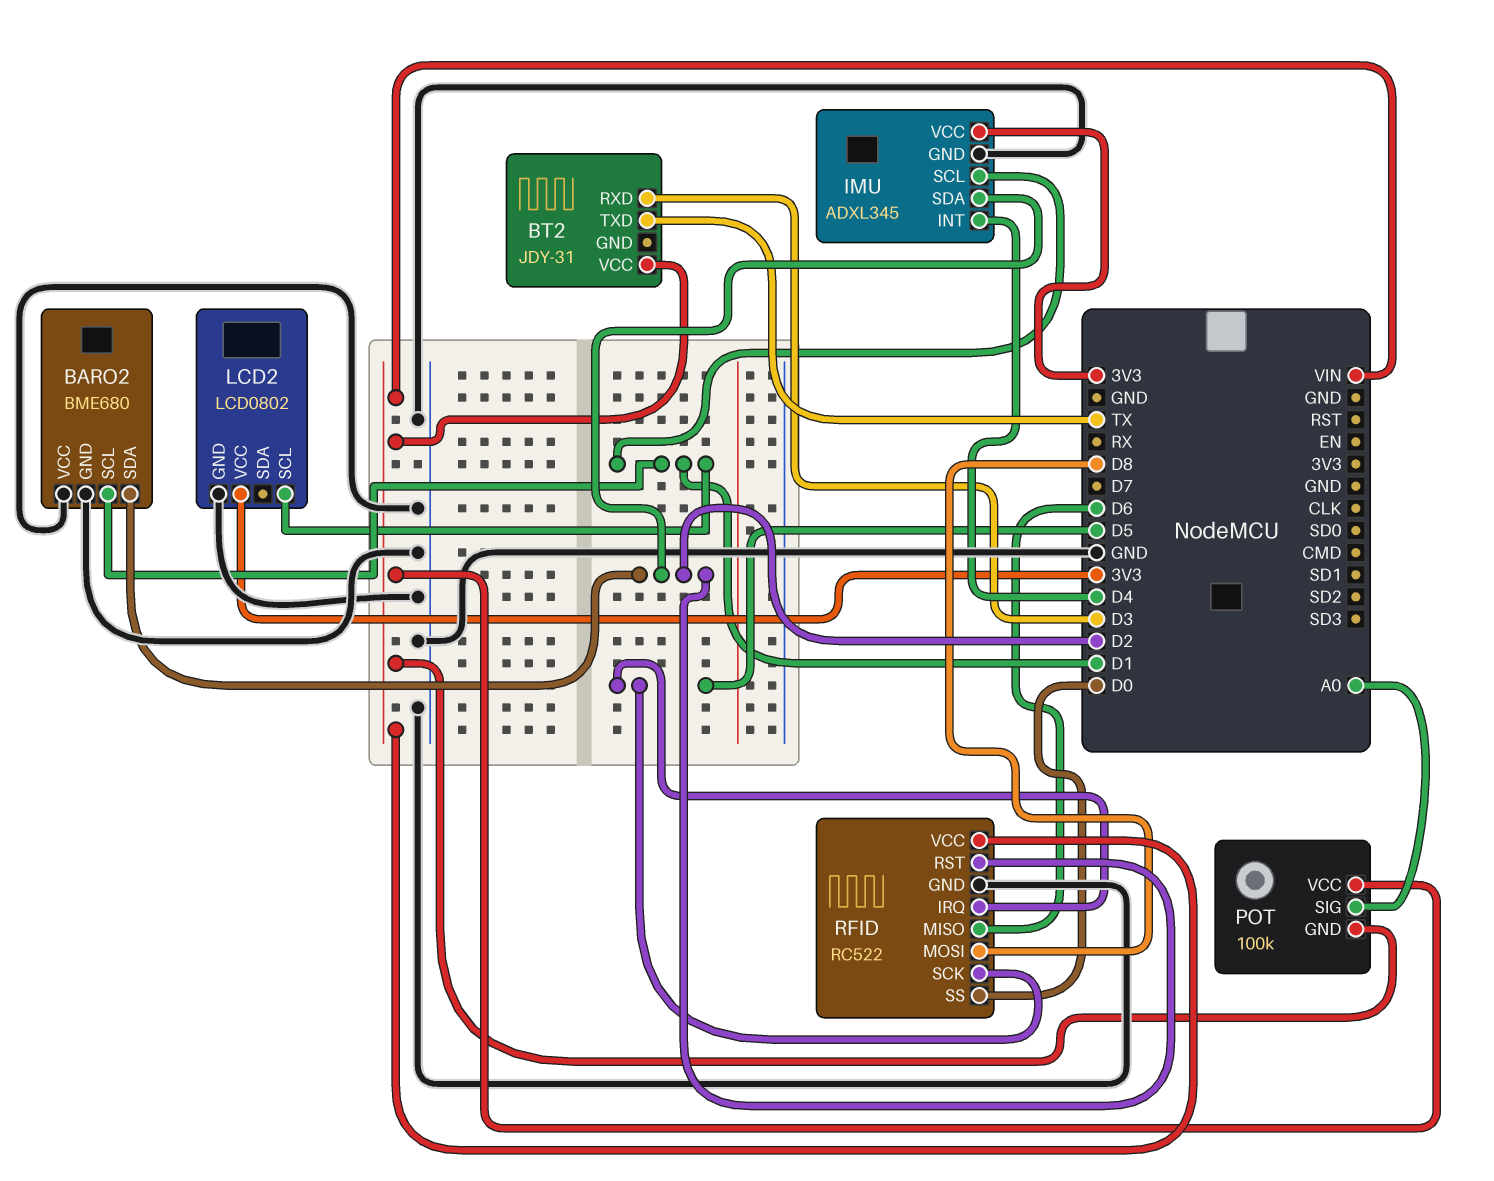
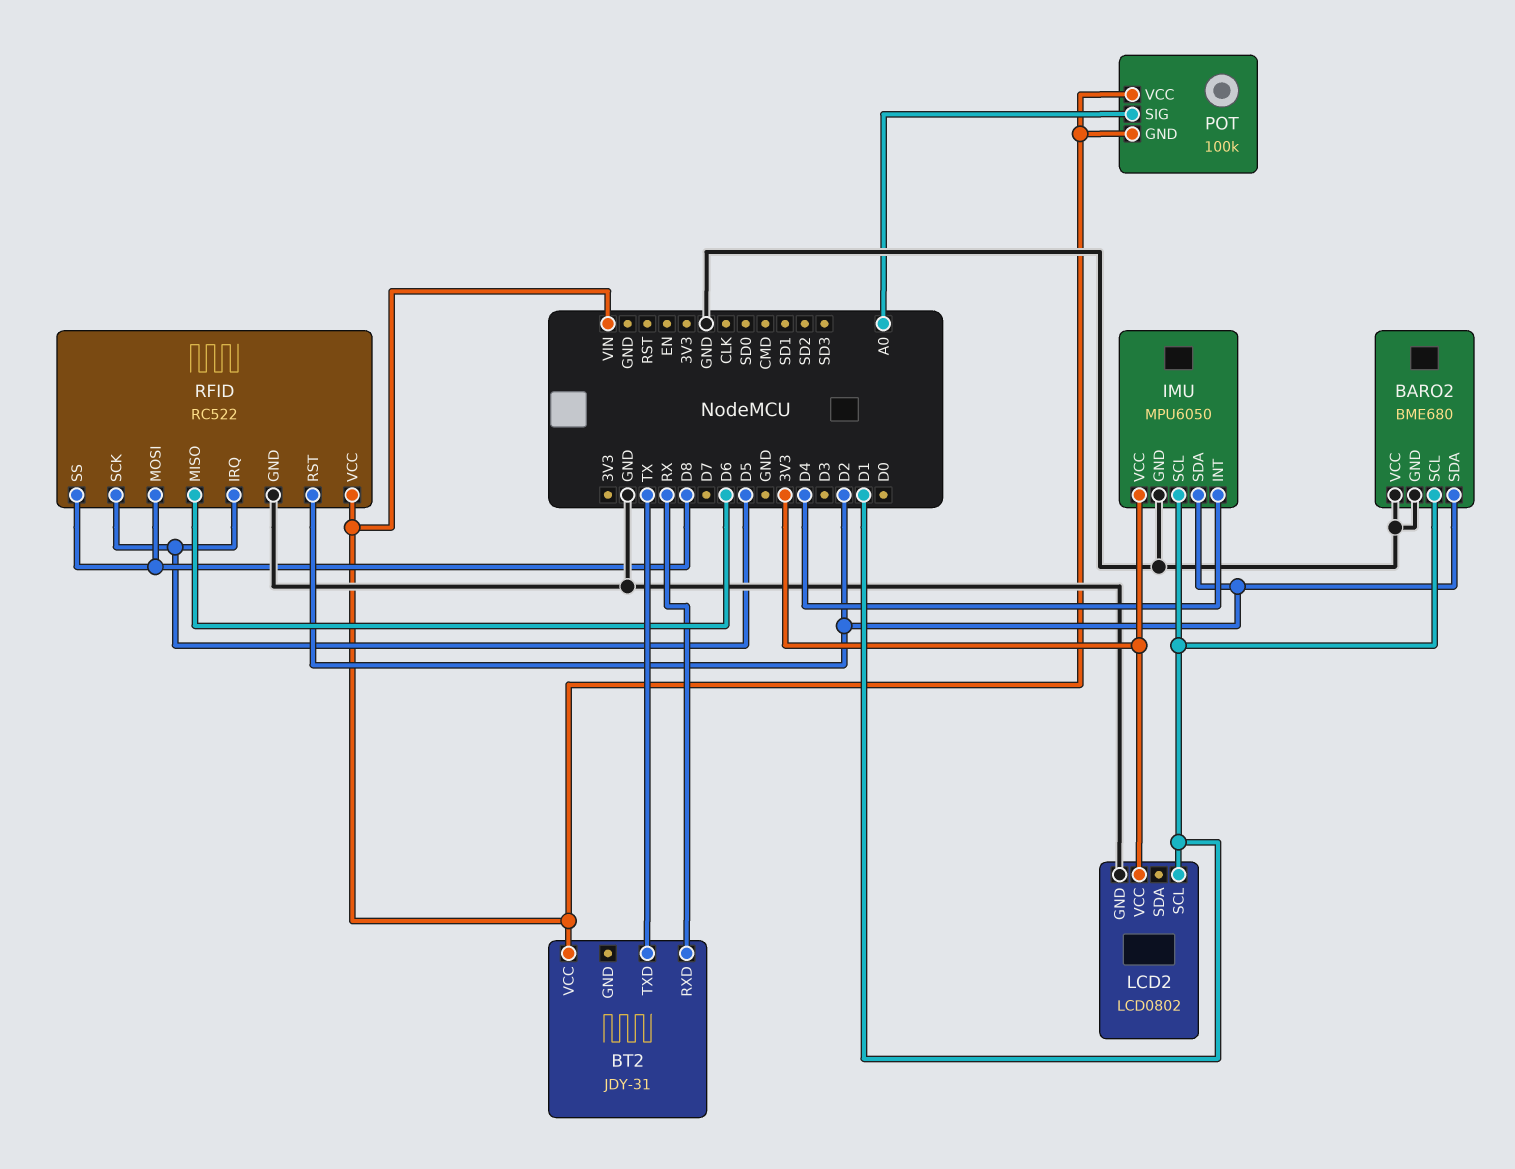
BT2 pin RXD: D3 -> RX
IMU: ADXL345 -> MPU6050
RFID pin SS: D0 -> D8

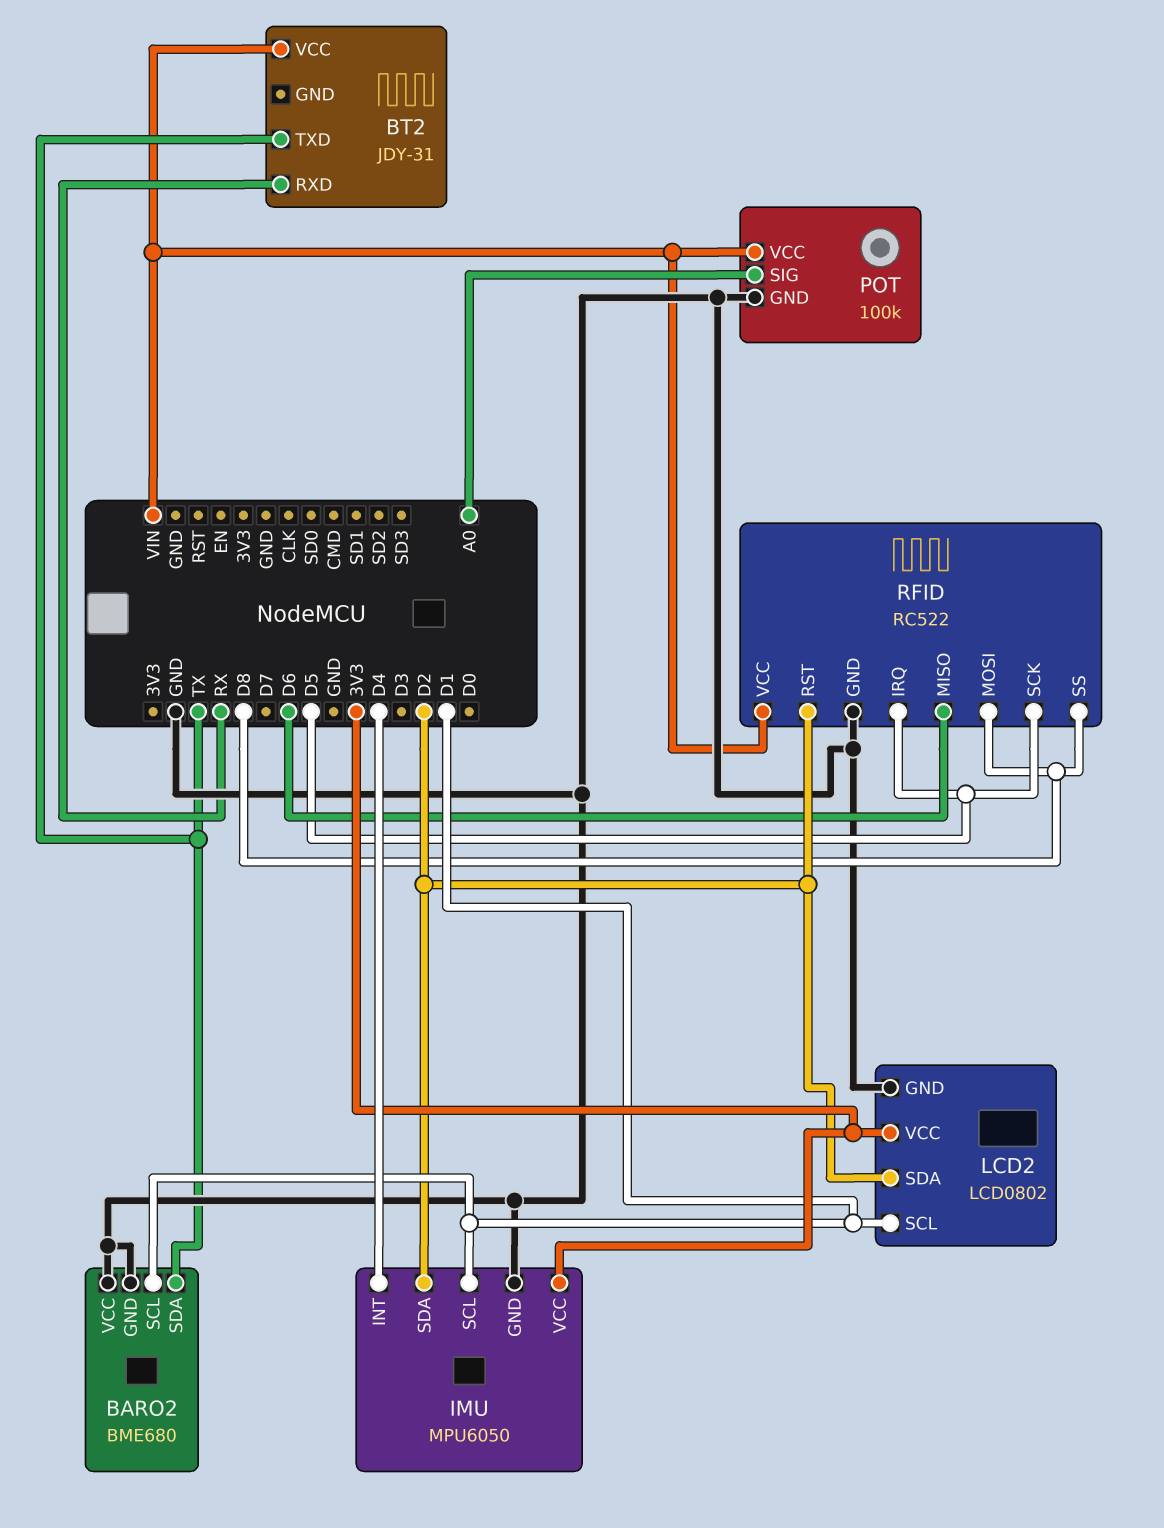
BARO2 pin SDA: D2 -> TX
LCD2 pin SDA: none -> D2
POT pin GND: VIN -> GND

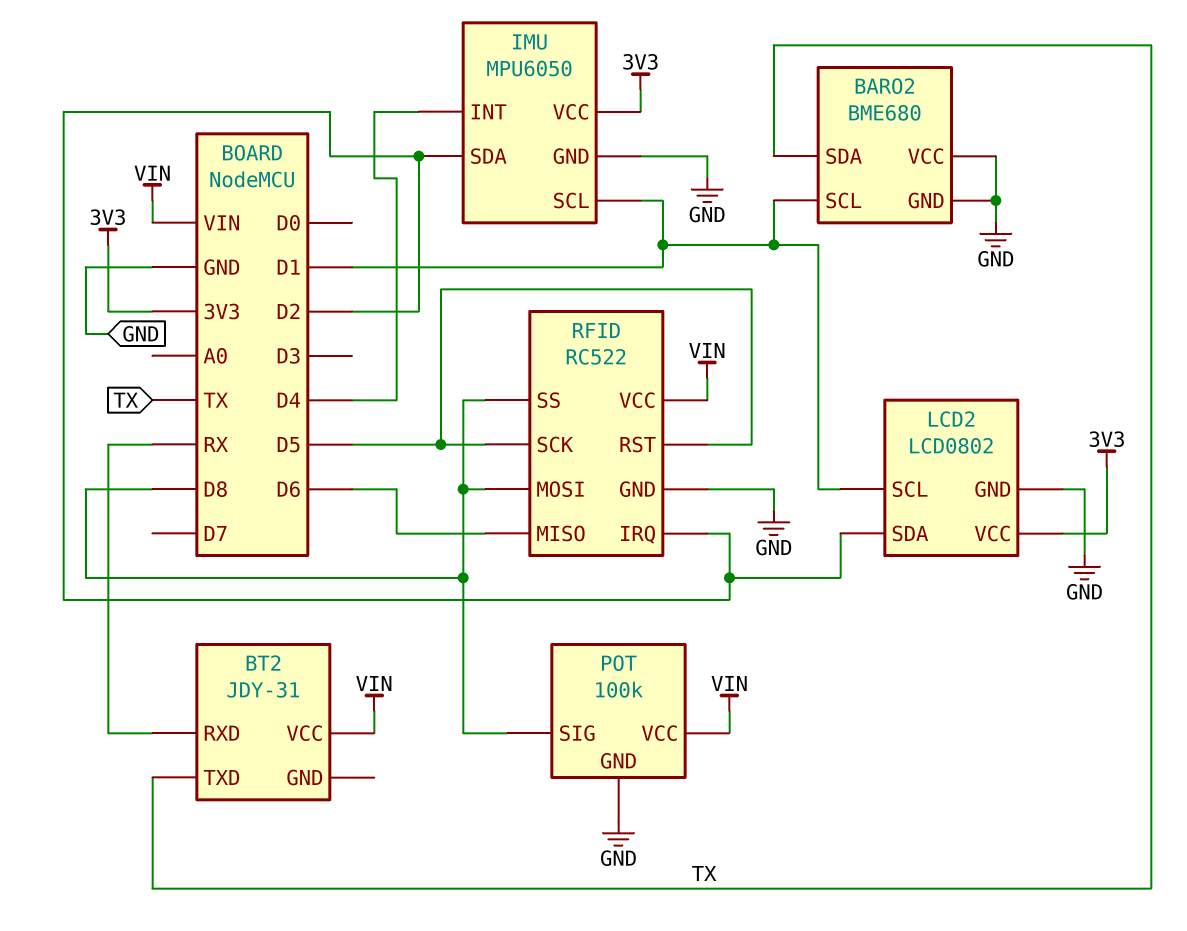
POT pin SIG: A0 -> D8
RFID pin IRQ: D5 -> D2
RFID pin RST: D2 -> D5

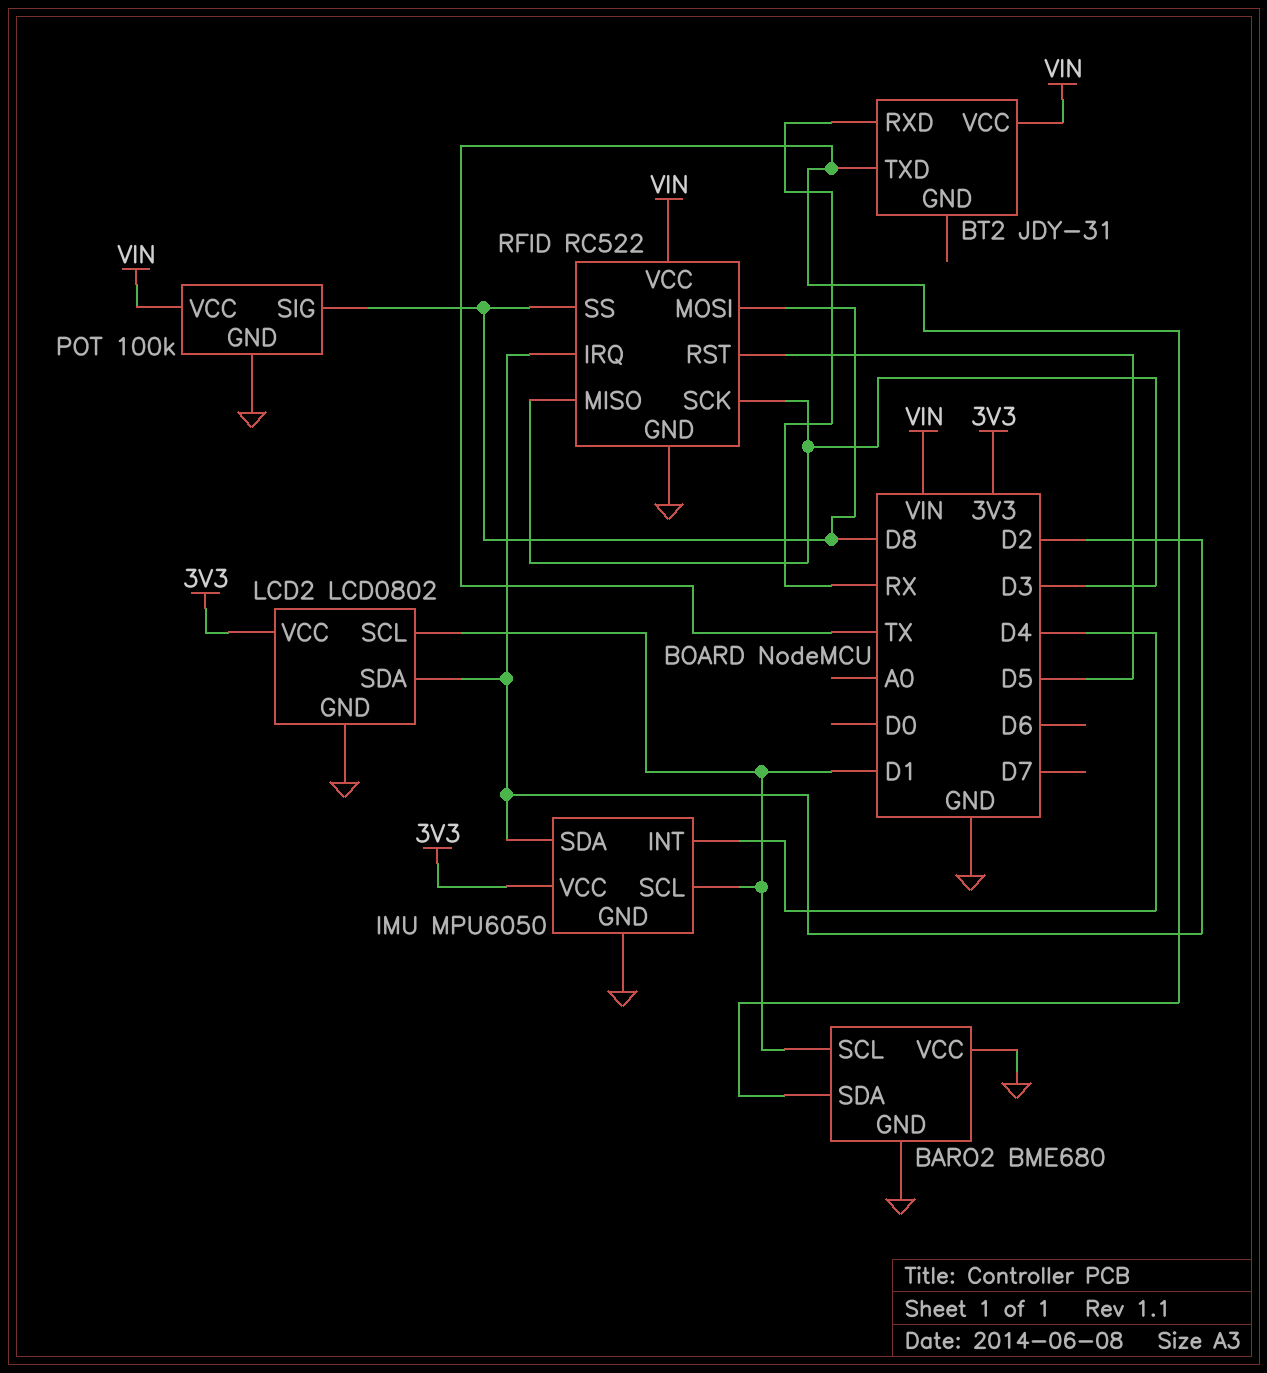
RFID pin MISO: D6 -> D3
RFID pin SCK: D5 -> D3

